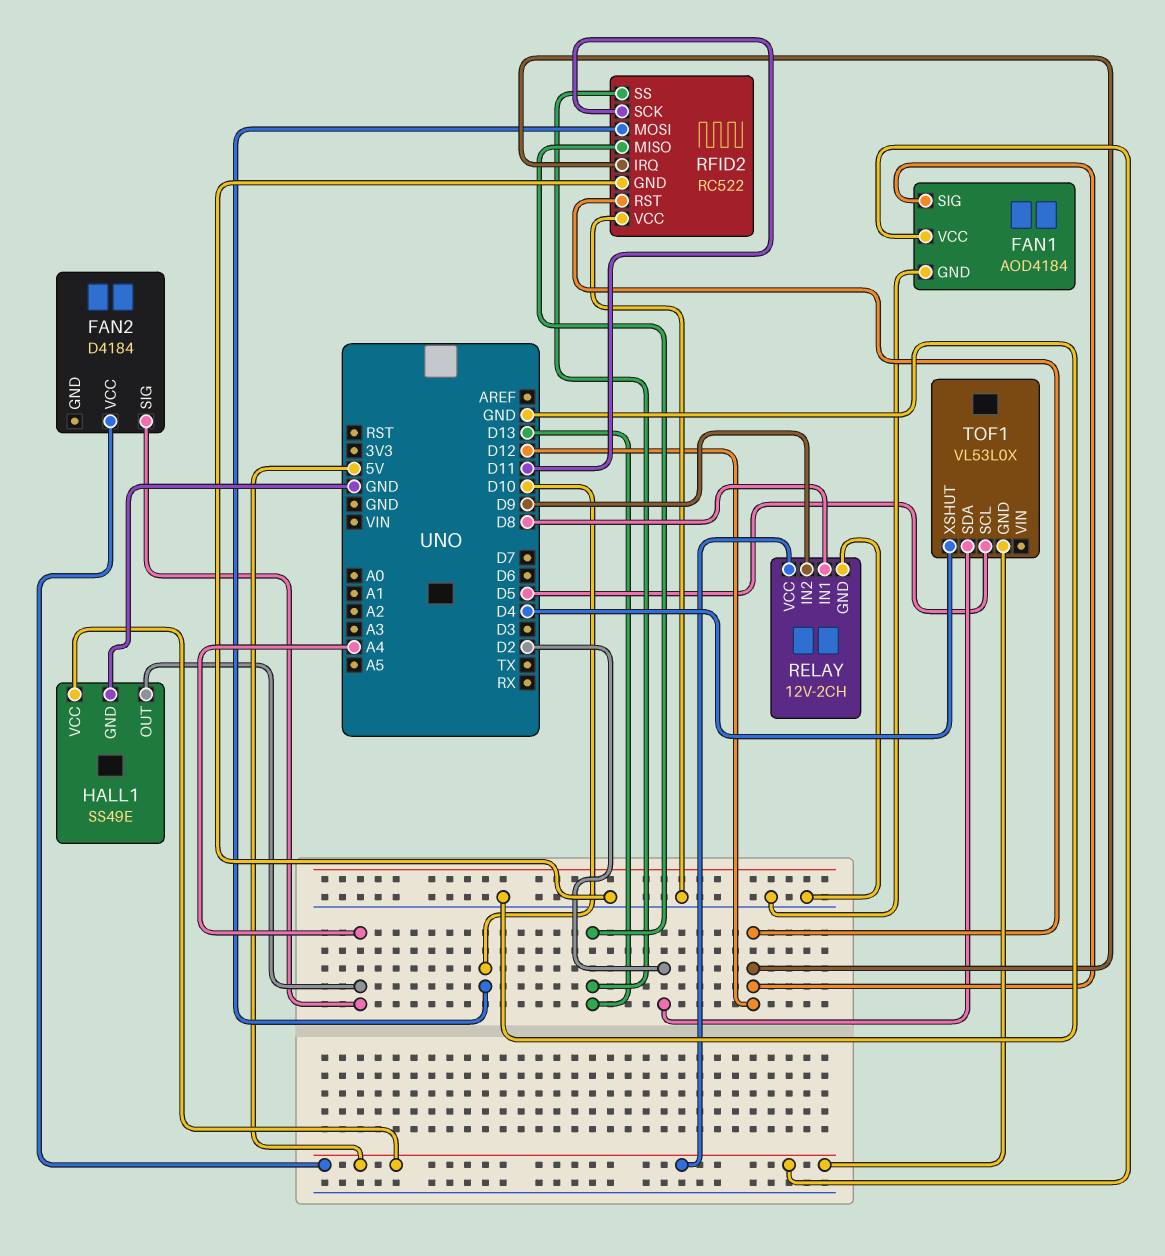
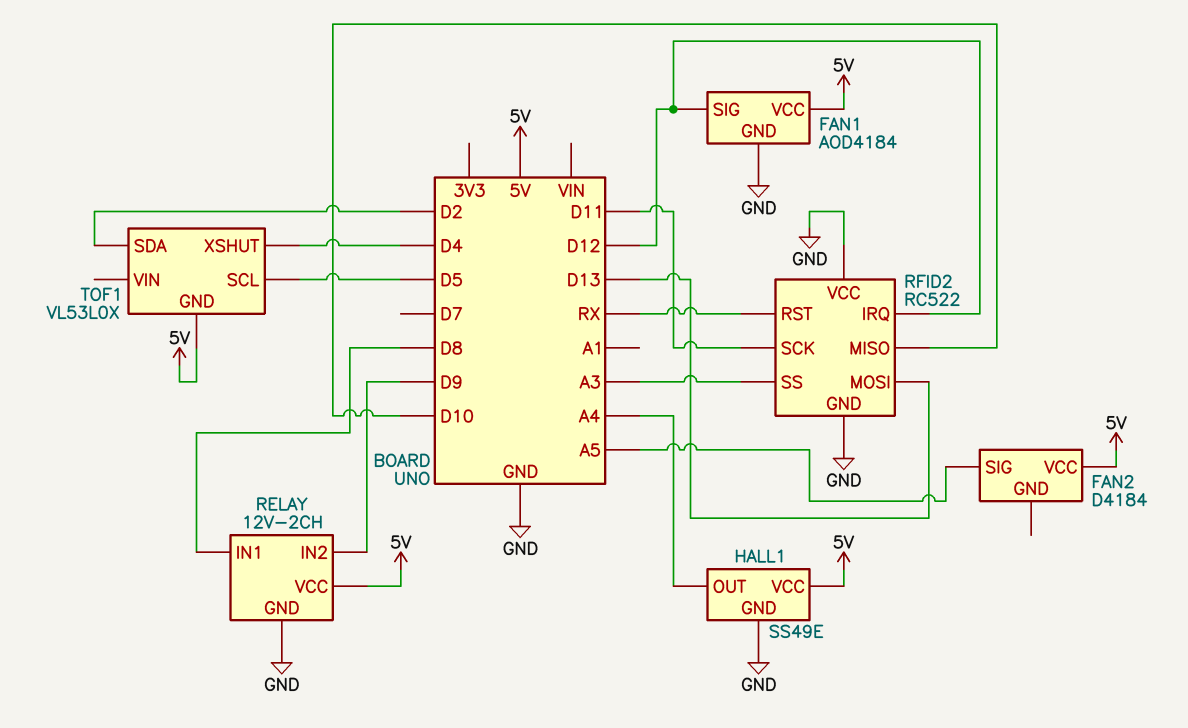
FAN2 pin SIG: A4 -> A5
RFID2 pin MISO: D13 -> D10
RFID2 pin MOSI: D10 -> D13
RFID2 pin RST: D12 -> RX
RFID2 pin SS: D13 -> A3

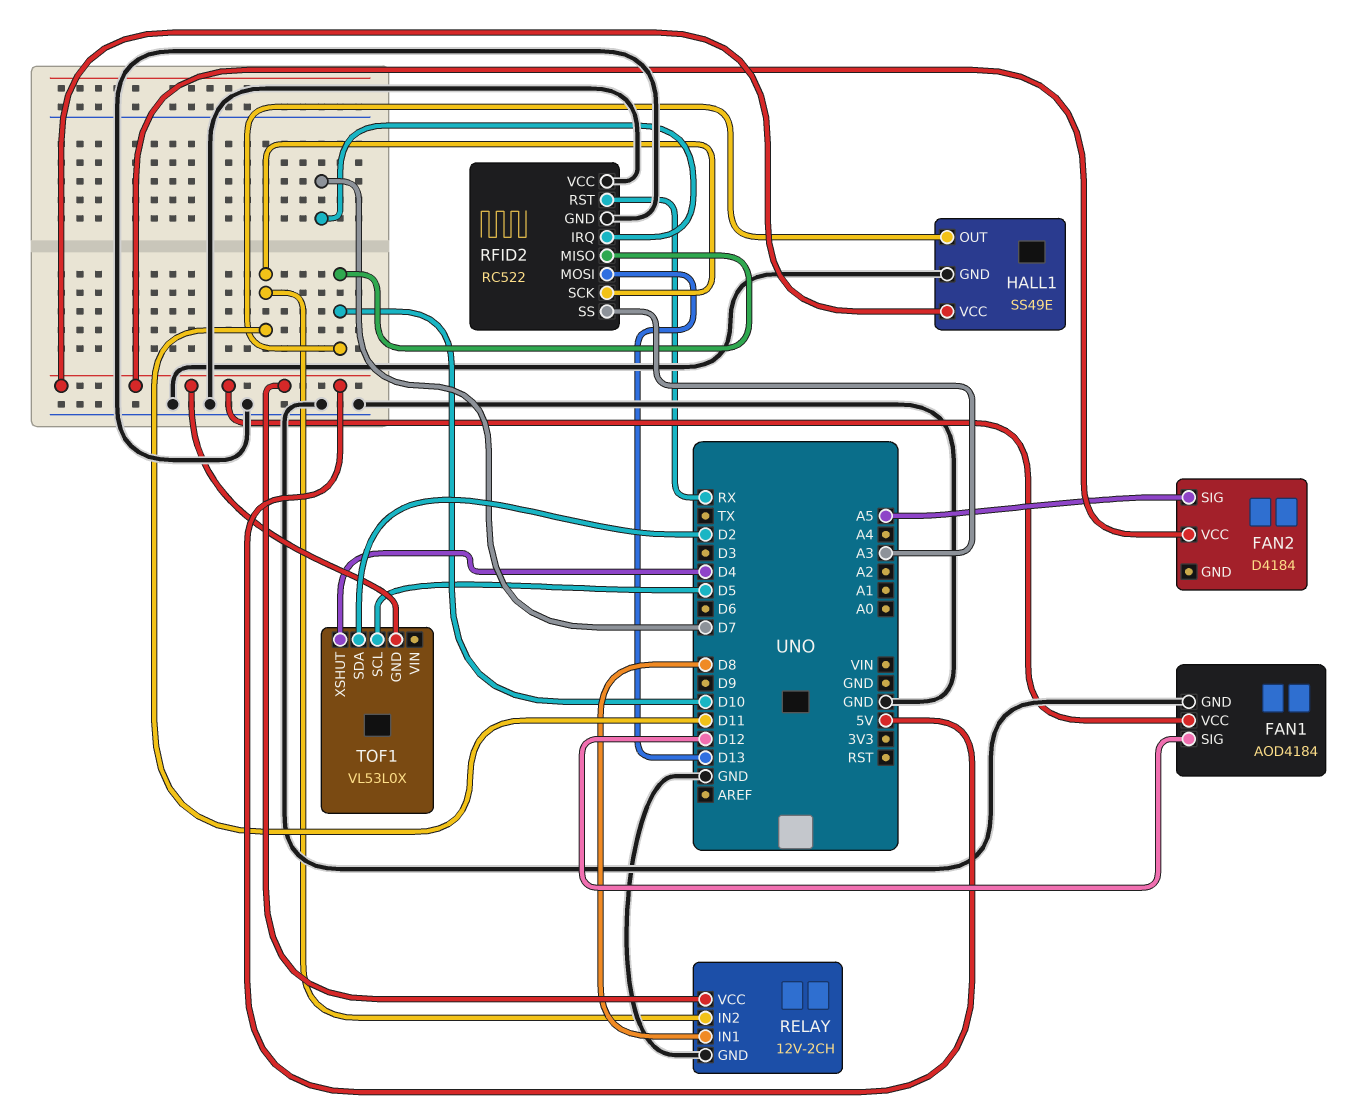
HALL1 pin OUT: A4 -> D10
RELAY pin IN2: D9 -> D11
RFID2 pin IRQ: D12 -> D7

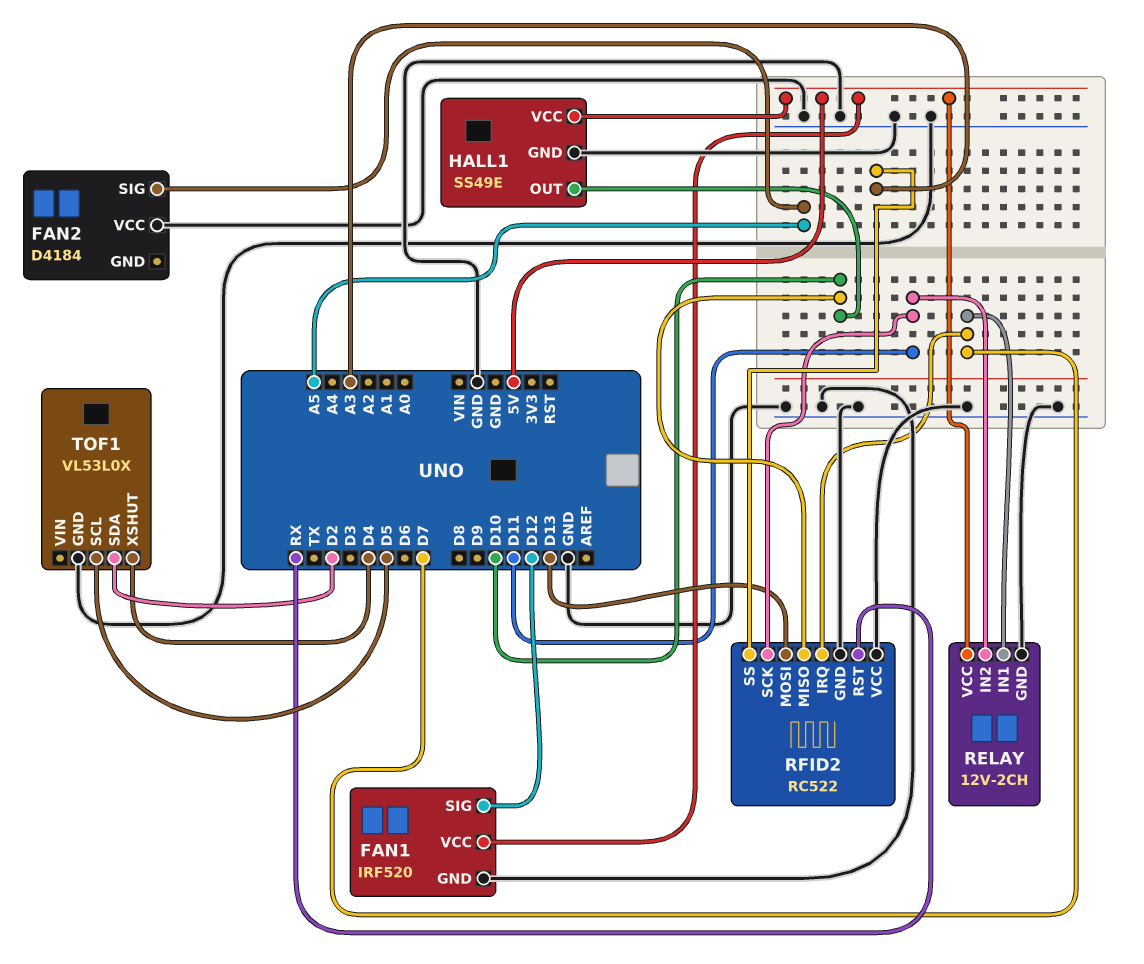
FAN1: AOD4184 -> IRF520
FAN2 pin VCC: 5V -> GND
RELAY pin IN1: D8 -> D7
TOF1 pin GND: 5V -> GND

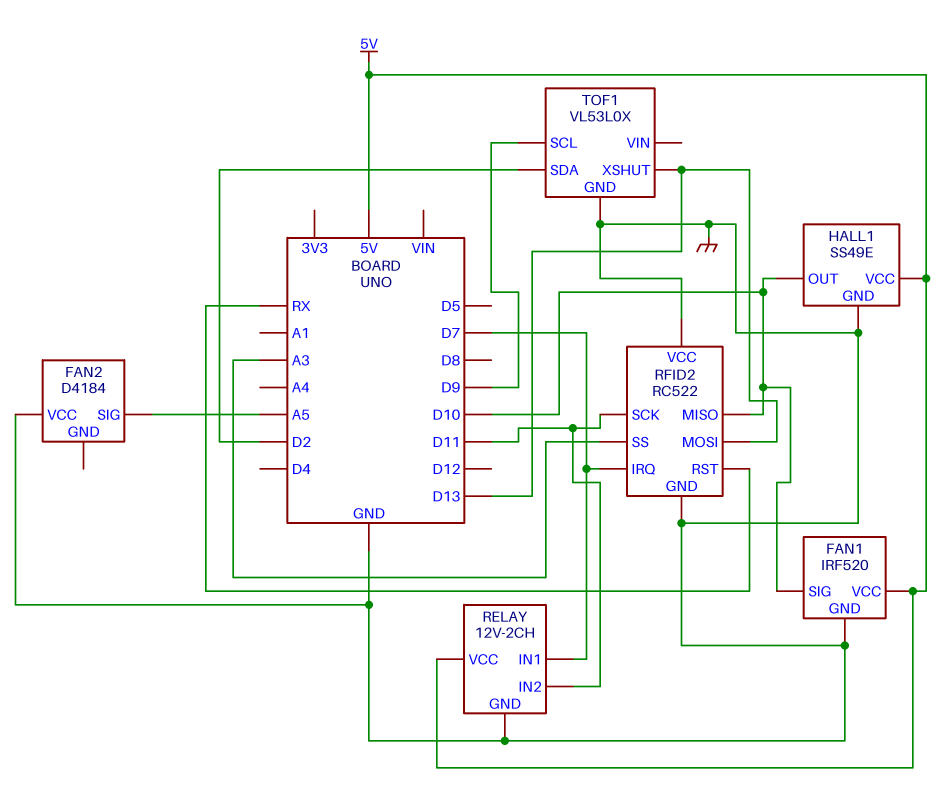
FAN1 pin SIG: D12 -> D10
TOF1 pin SCL: D5 -> D9
TOF1 pin XSHUT: D4 -> D13

